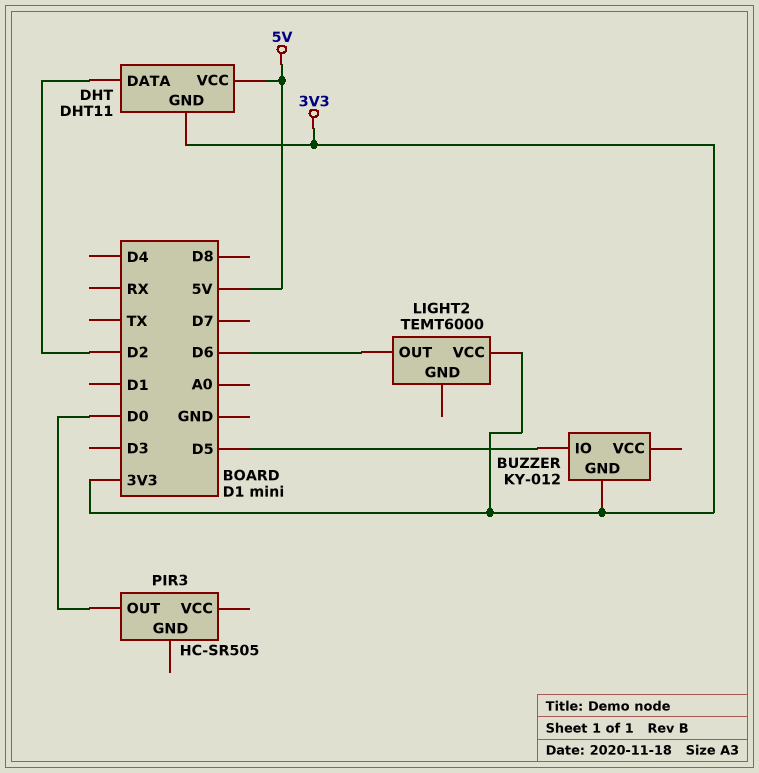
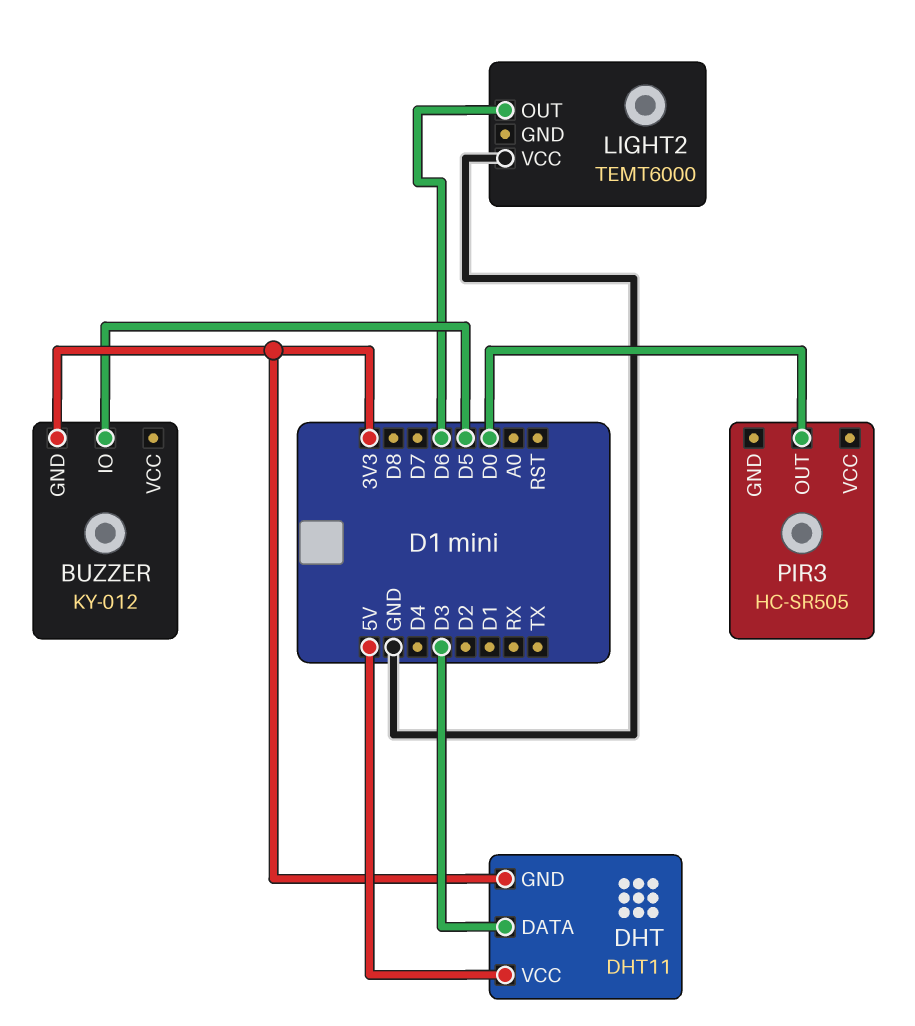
DHT pin DATA: D2 -> D3
LIGHT2 pin VCC: 3V3 -> GND

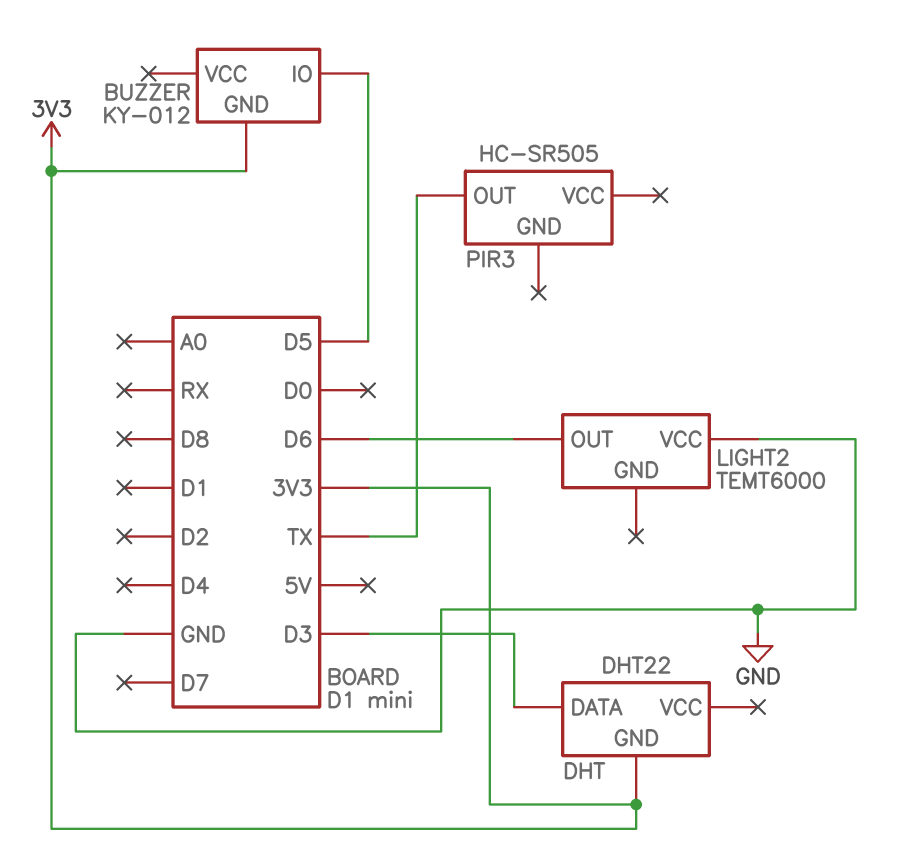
DHT: DHT11 -> DHT22
DHT pin VCC: 5V -> none
PIR3 pin OUT: D0 -> TX

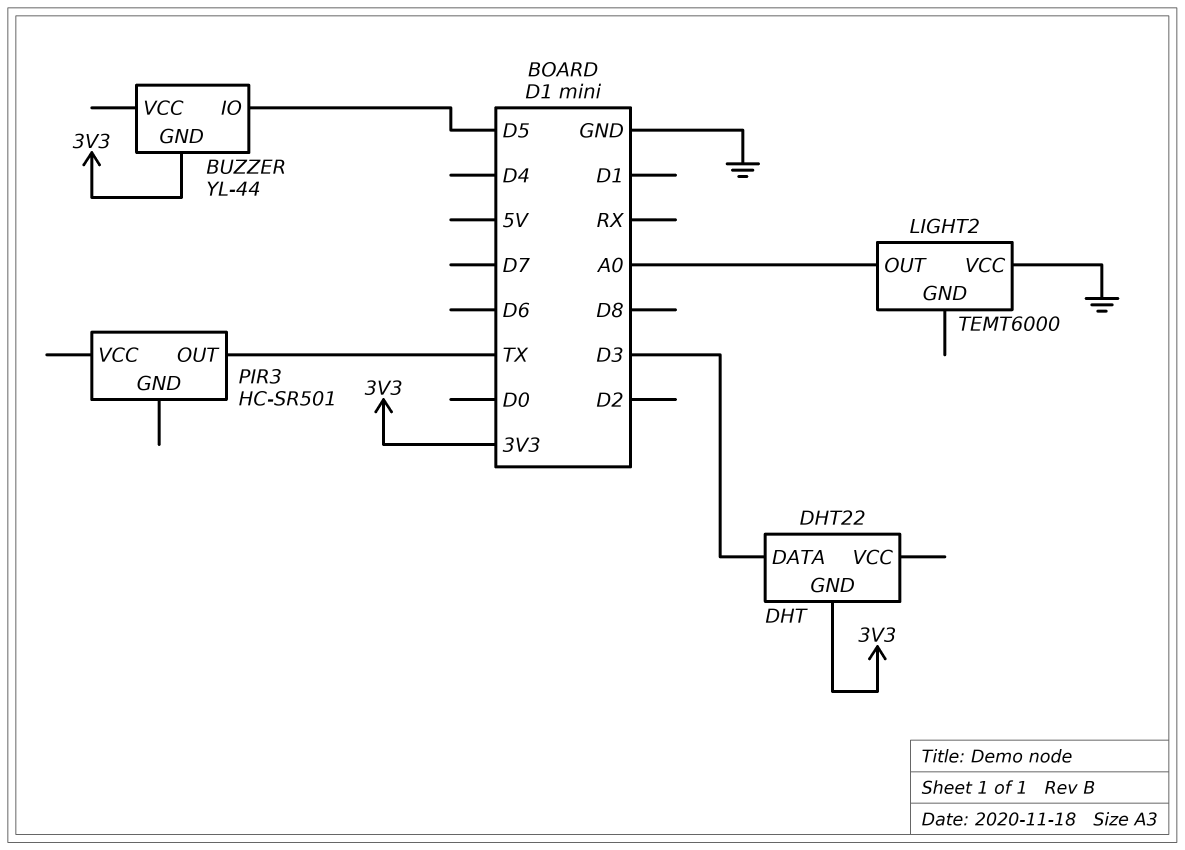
BUZZER: KY-012 -> YL-44
LIGHT2 pin OUT: D6 -> A0
PIR3: HC-SR505 -> HC-SR501

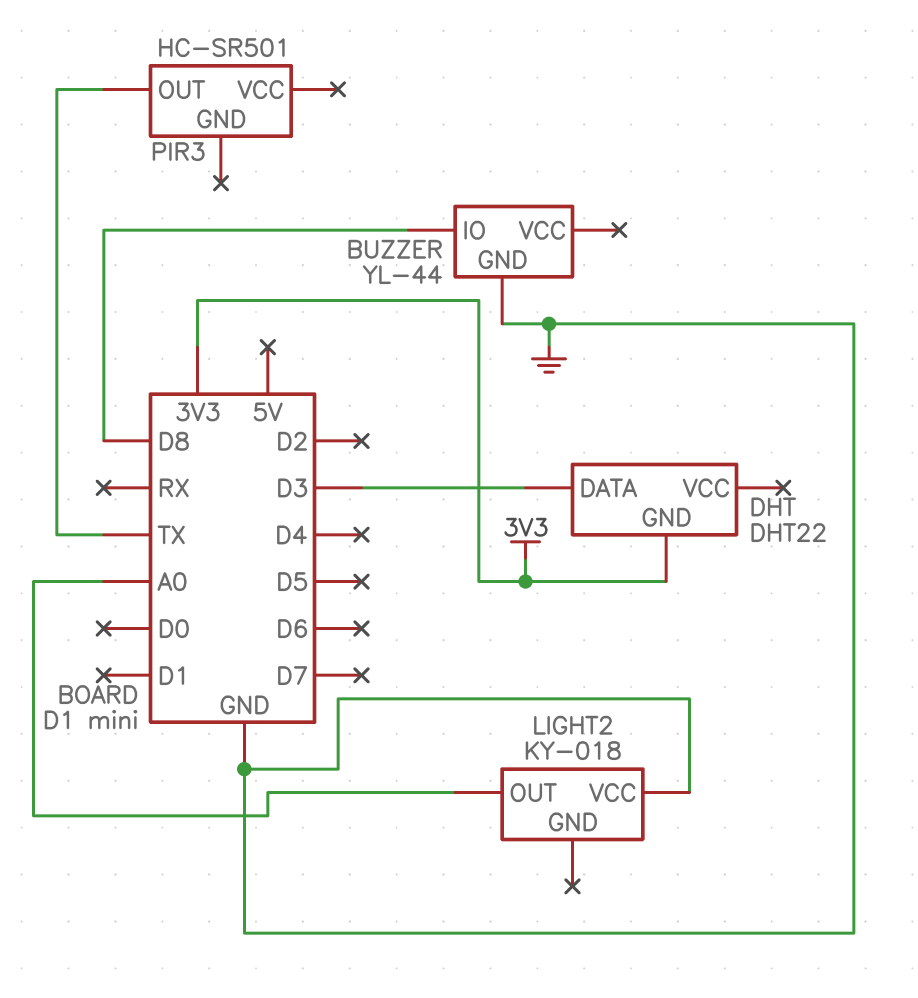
BUZZER pin GND: 3V3 -> GND
BUZZER pin IO: D5 -> D8
LIGHT2: TEMT6000 -> KY-018

